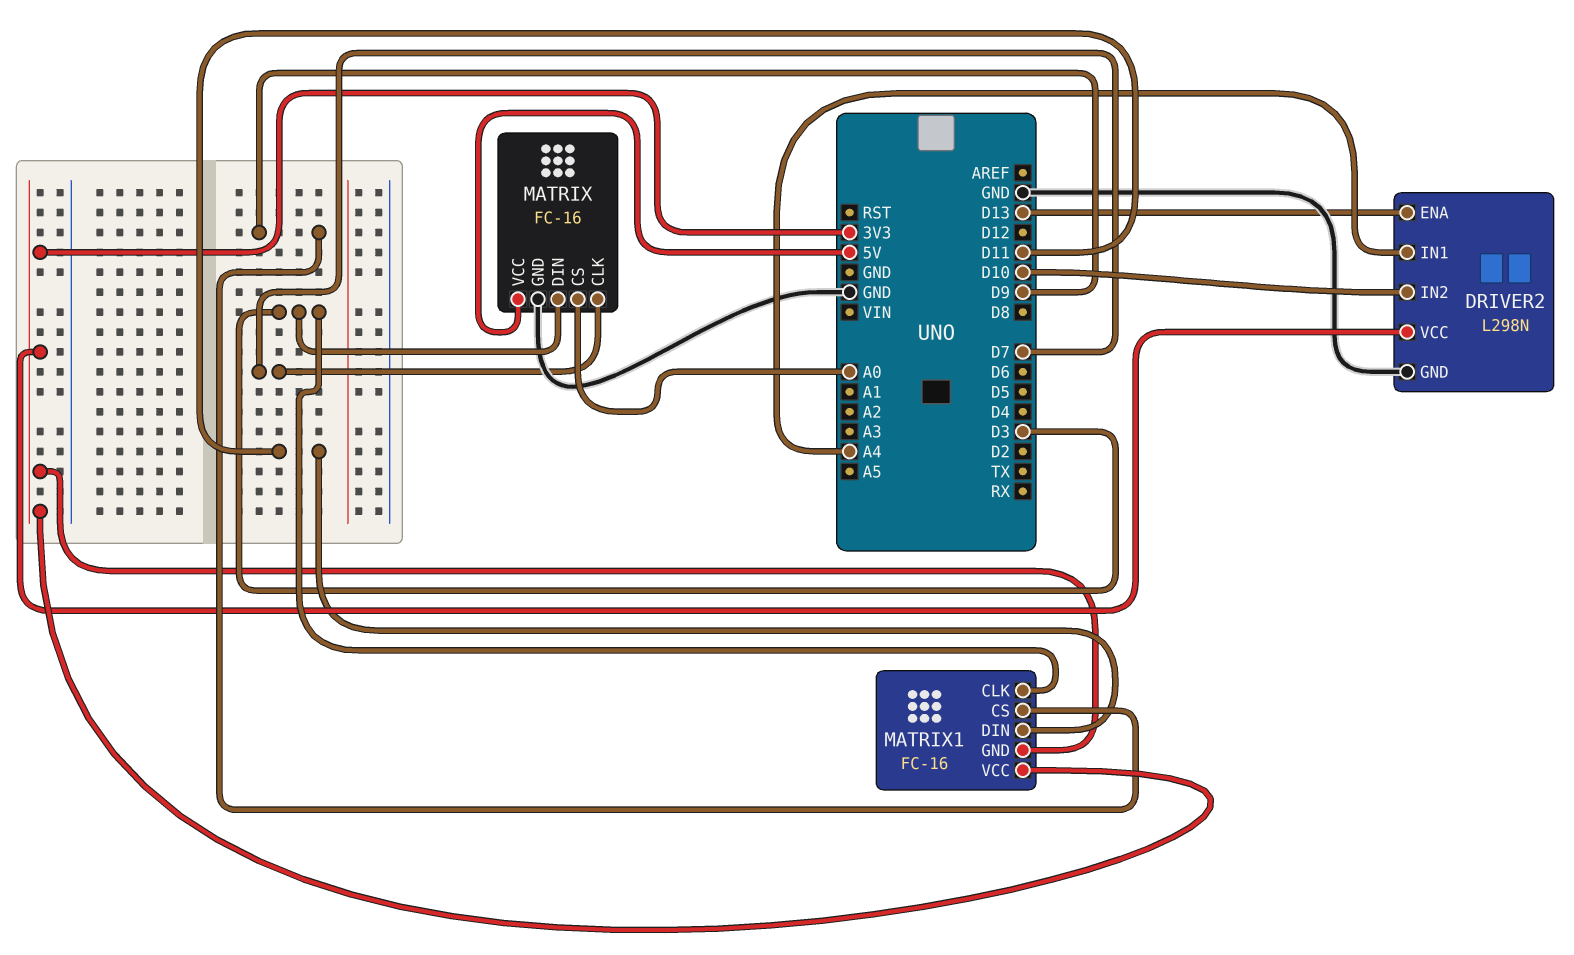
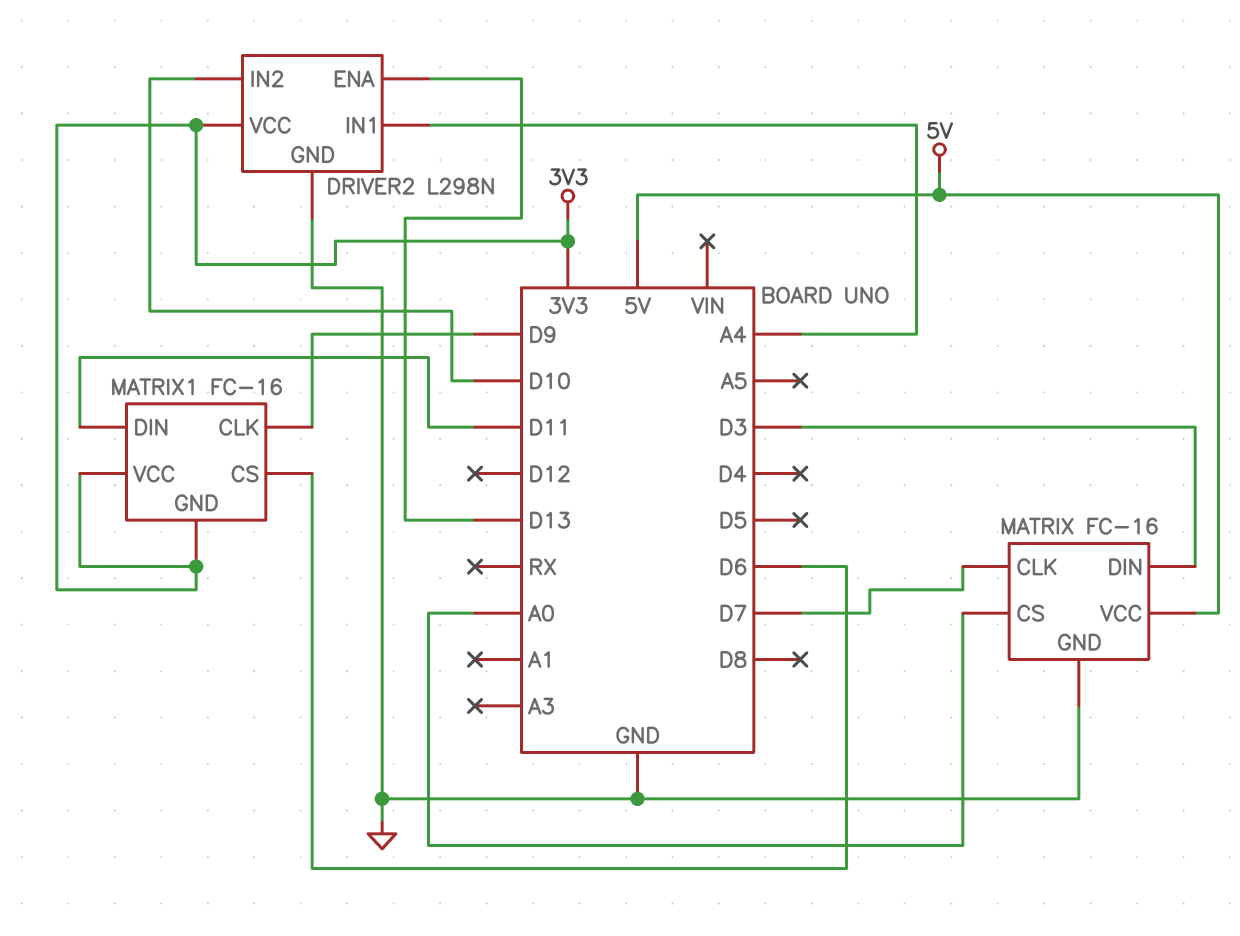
MATRIX1 pin CLK: D3 -> D9
MATRIX1 pin CS: D9 -> D6

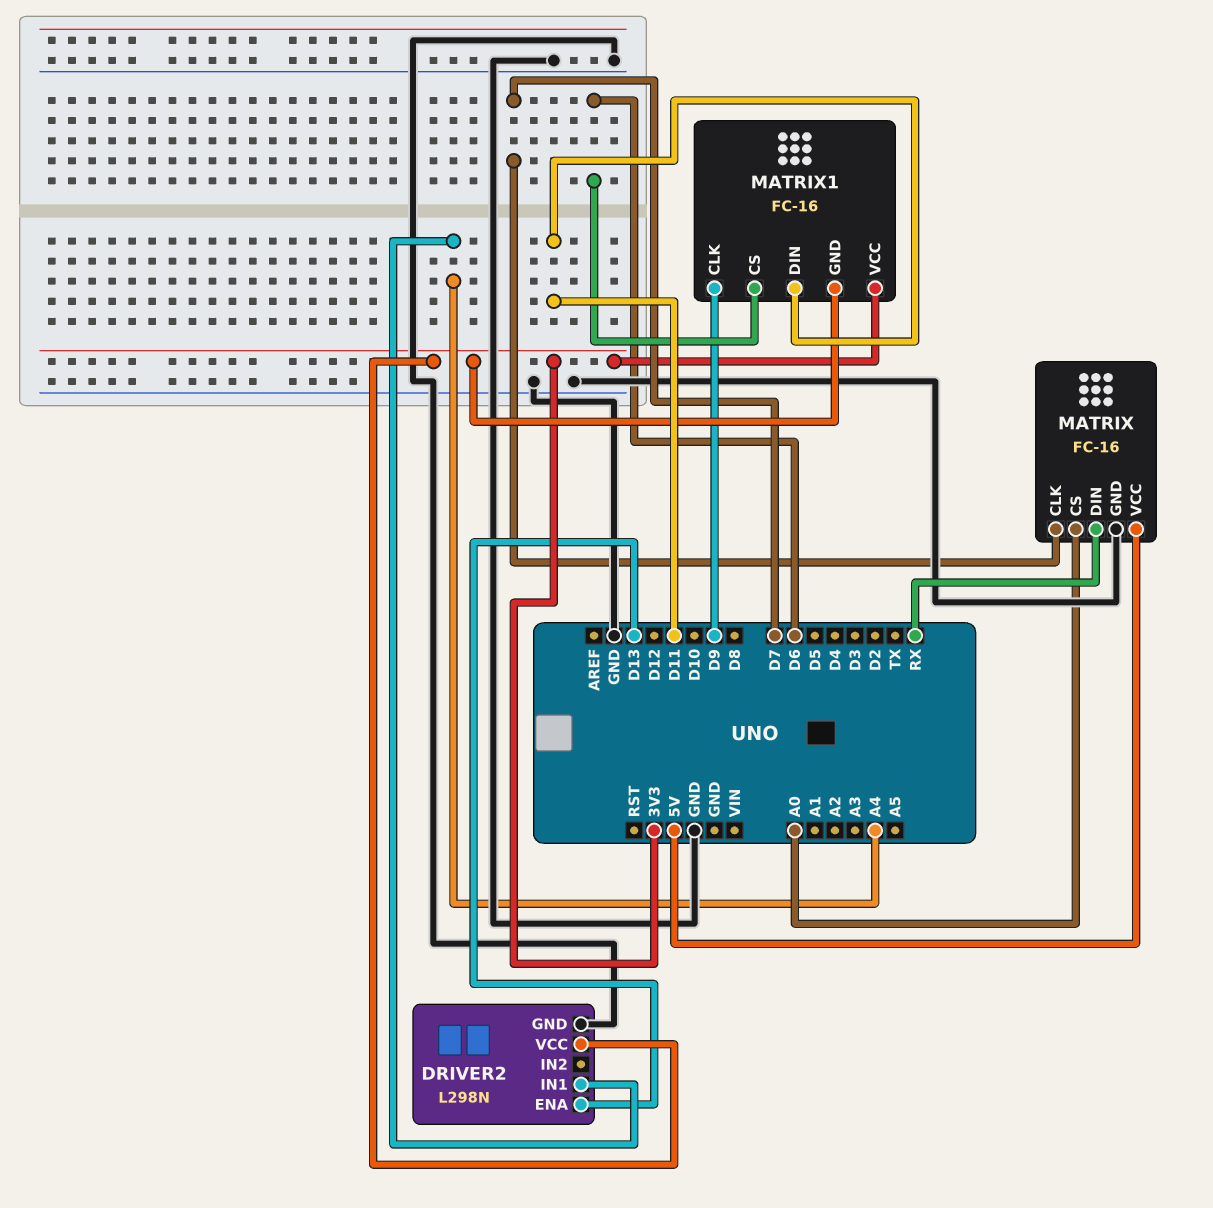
DRIVER2 pin IN2: D10 -> none
MATRIX pin DIN: D3 -> RX

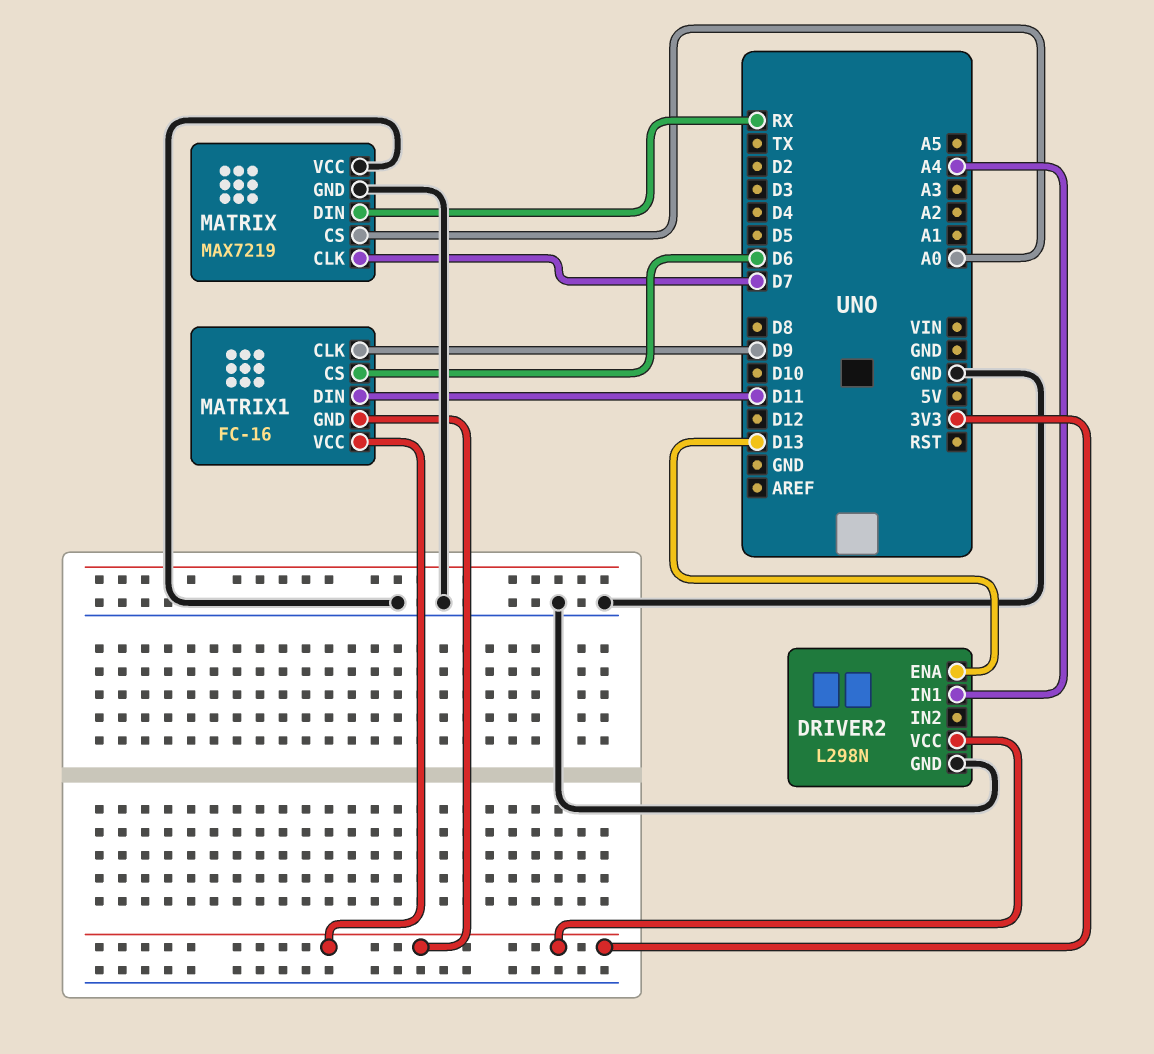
MATRIX: FC-16 -> MAX7219
MATRIX pin VCC: 5V -> GND

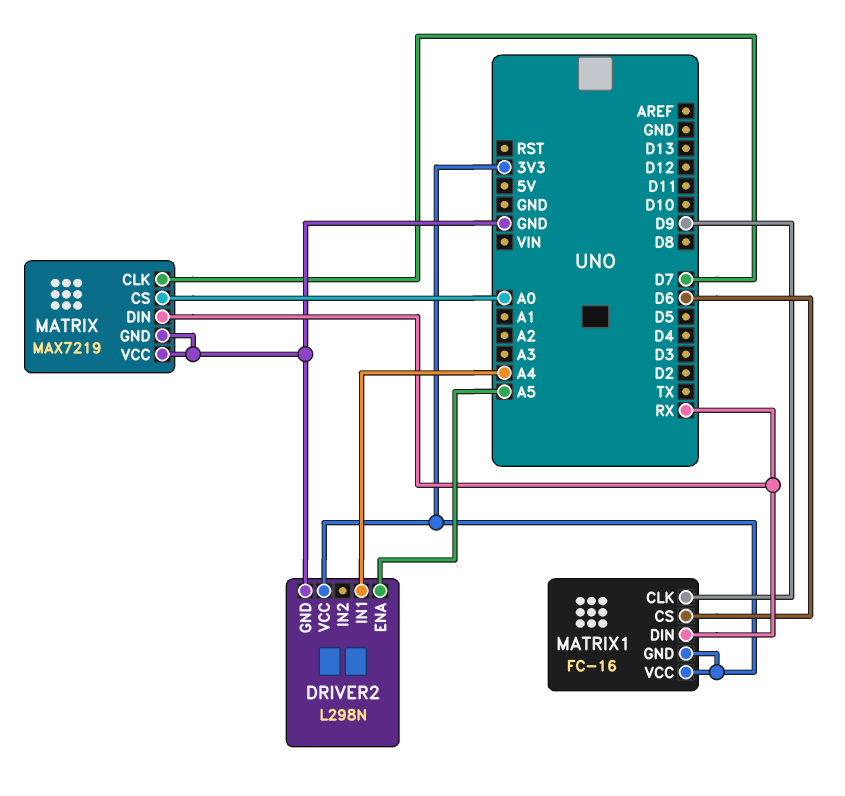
DRIVER2 pin ENA: D13 -> A5
MATRIX1 pin DIN: D11 -> RX

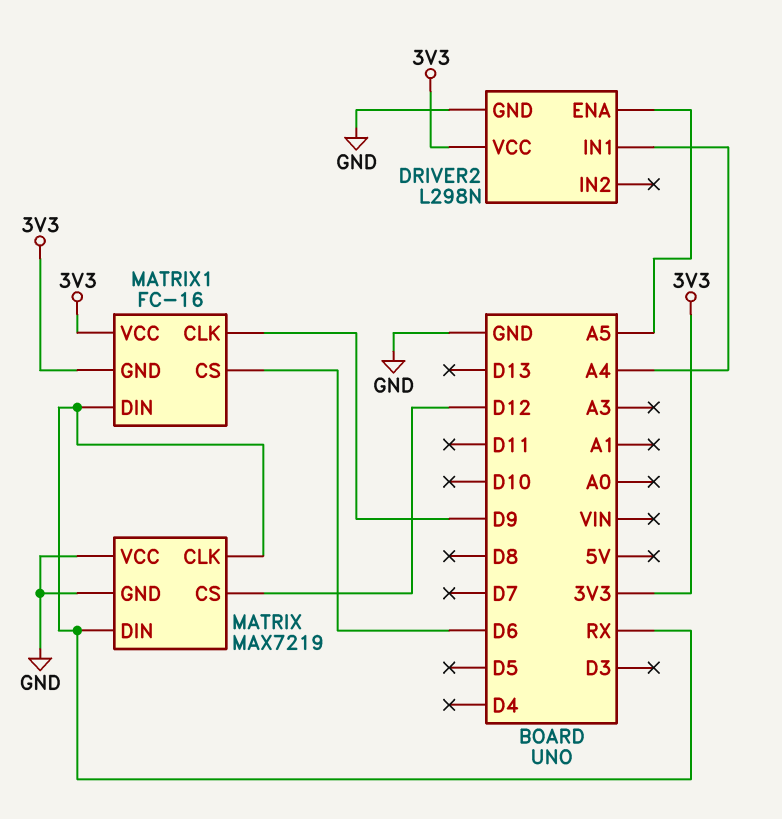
MATRIX pin CLK: D7 -> RX
MATRIX pin CS: A0 -> D12

